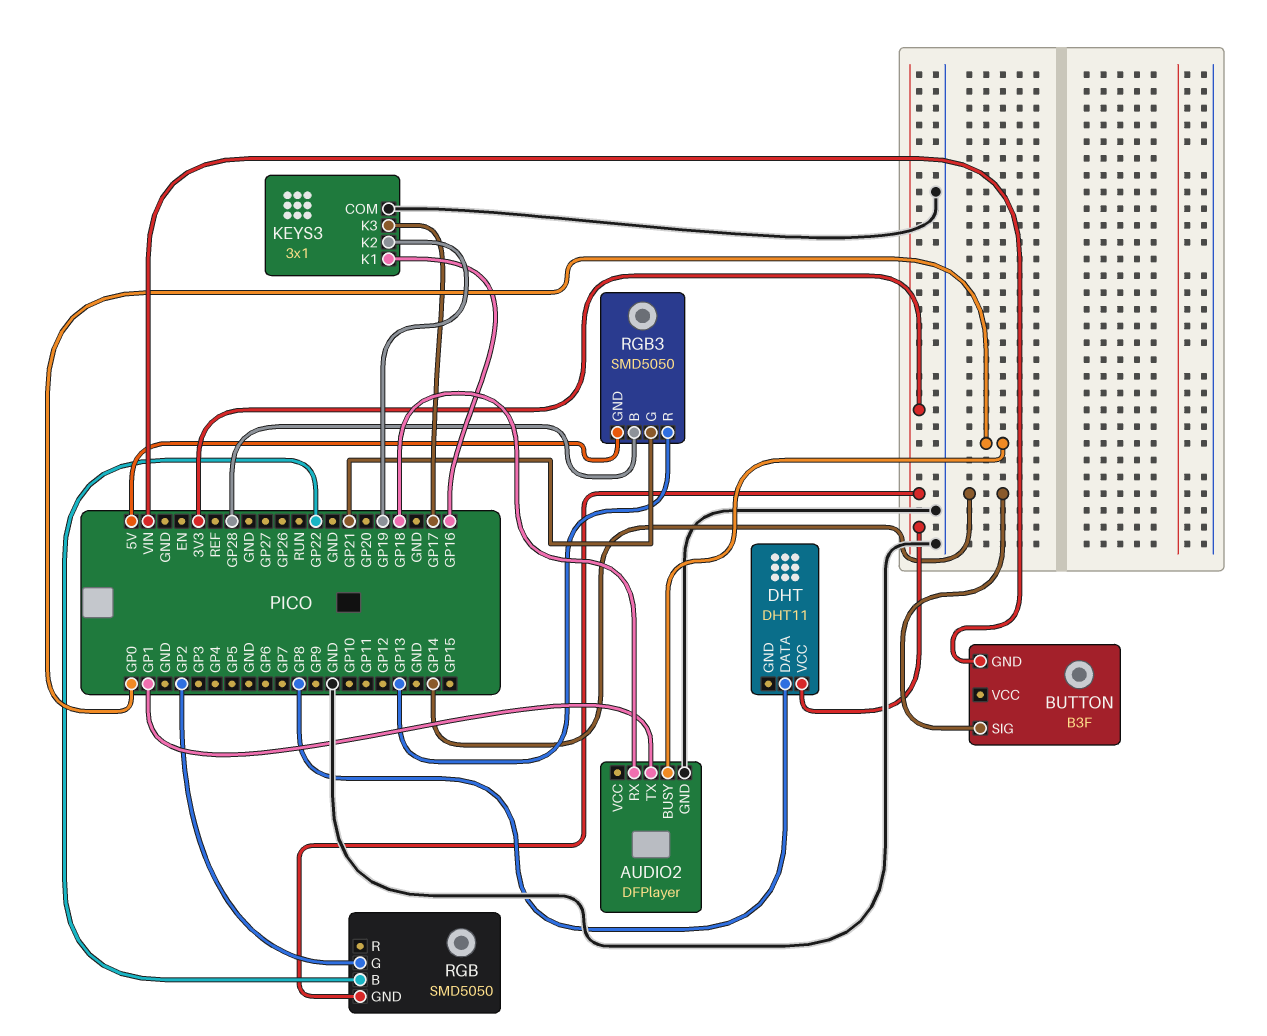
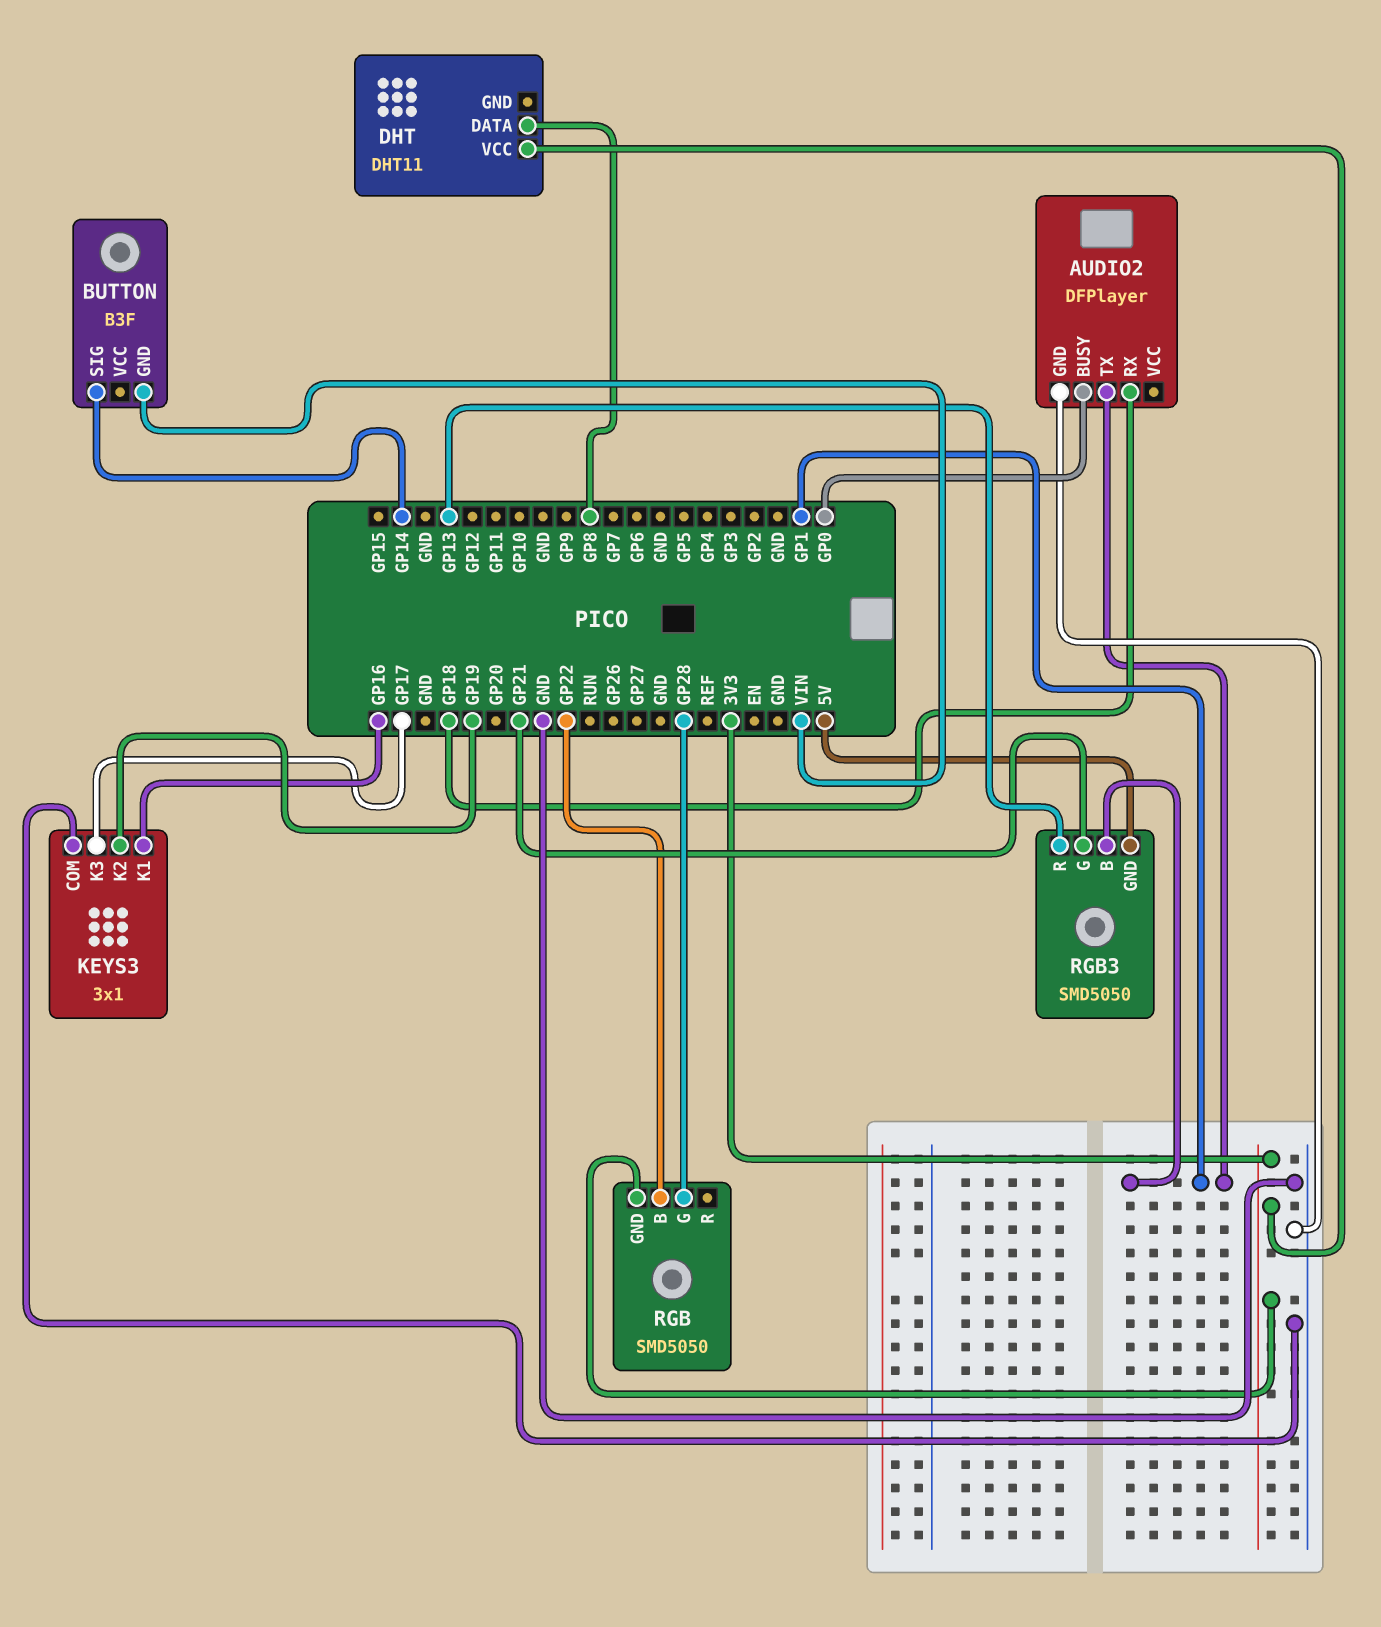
RGB pin G: GP2 -> GP28
RGB3 pin B: GP28 -> GP1

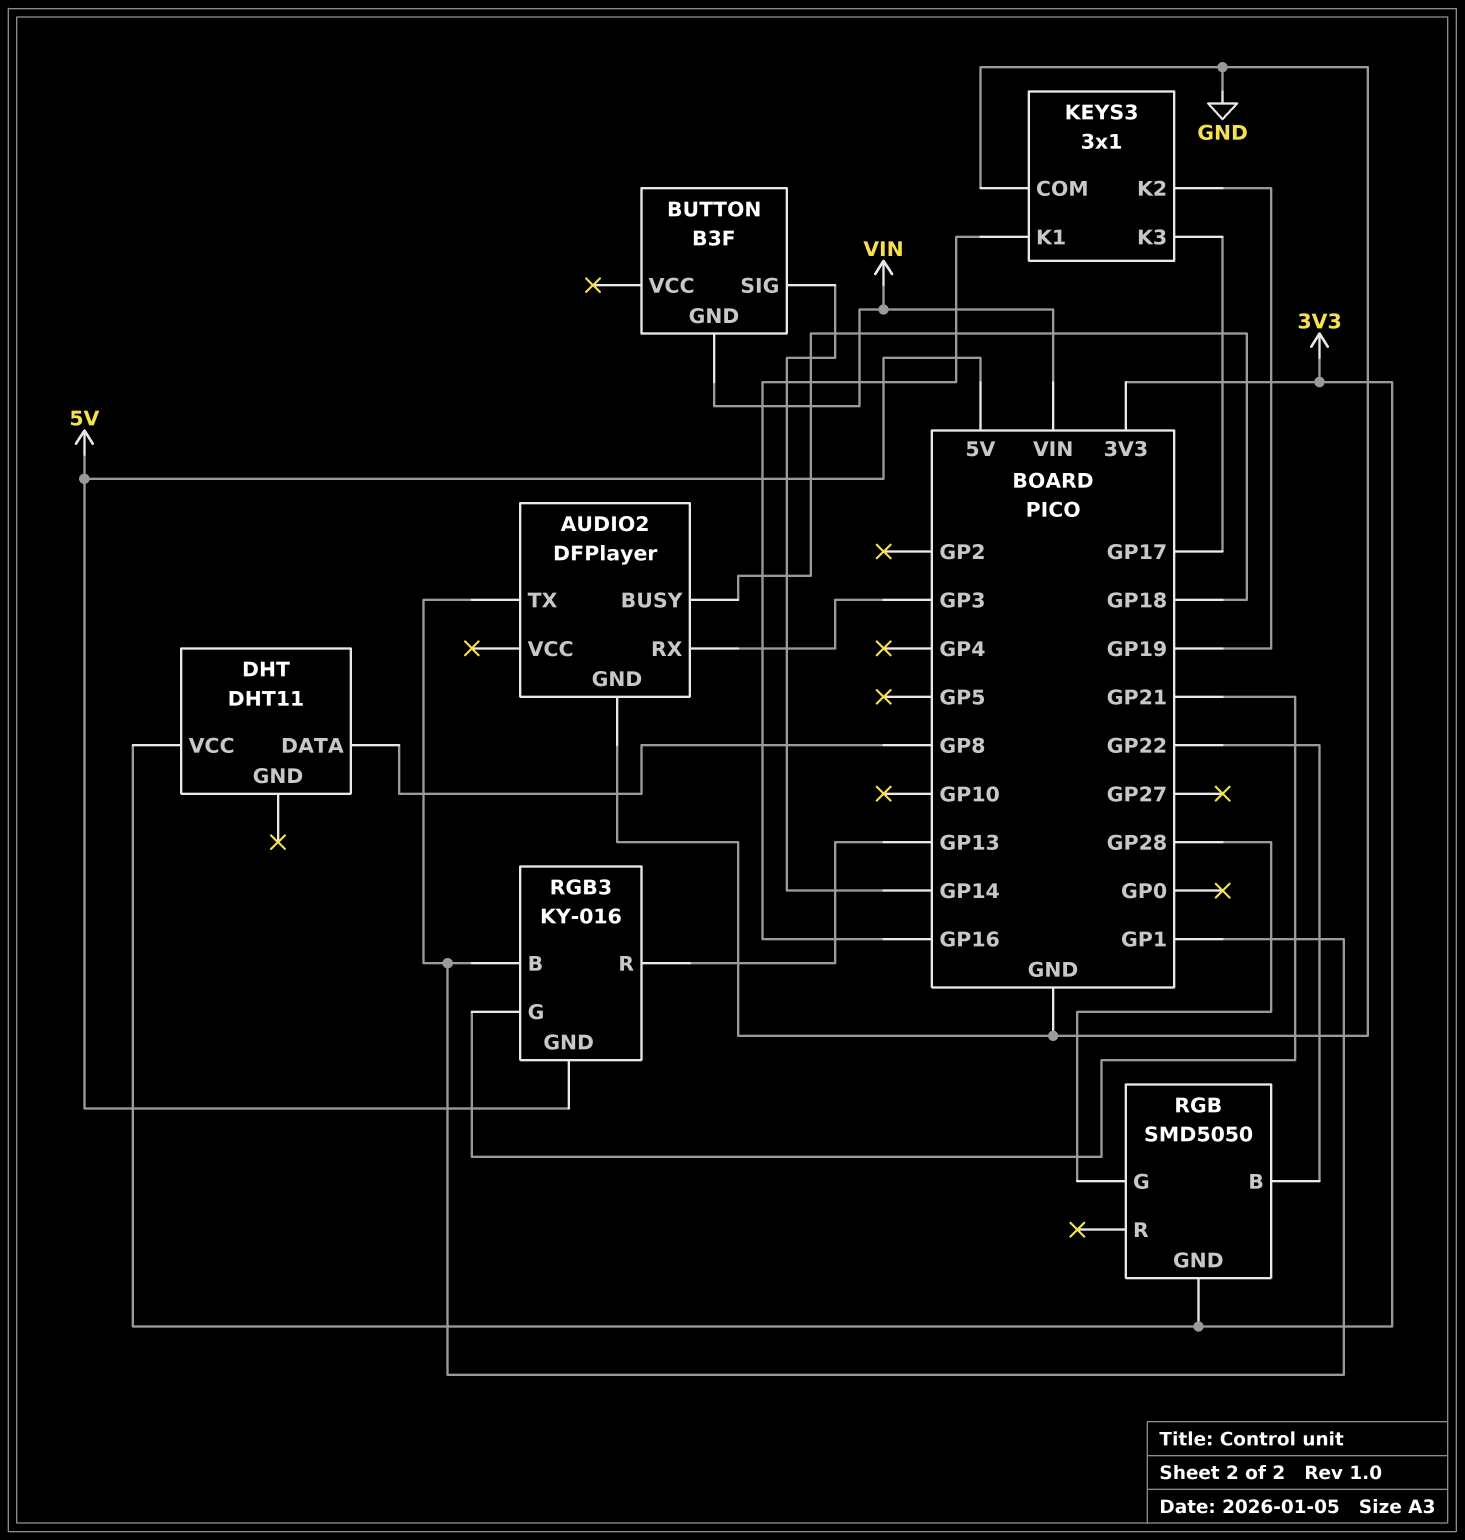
AUDIO2 pin BUSY: GP0 -> GP18
AUDIO2 pin RX: GP18 -> GP3
RGB3: SMD5050 -> KY-016

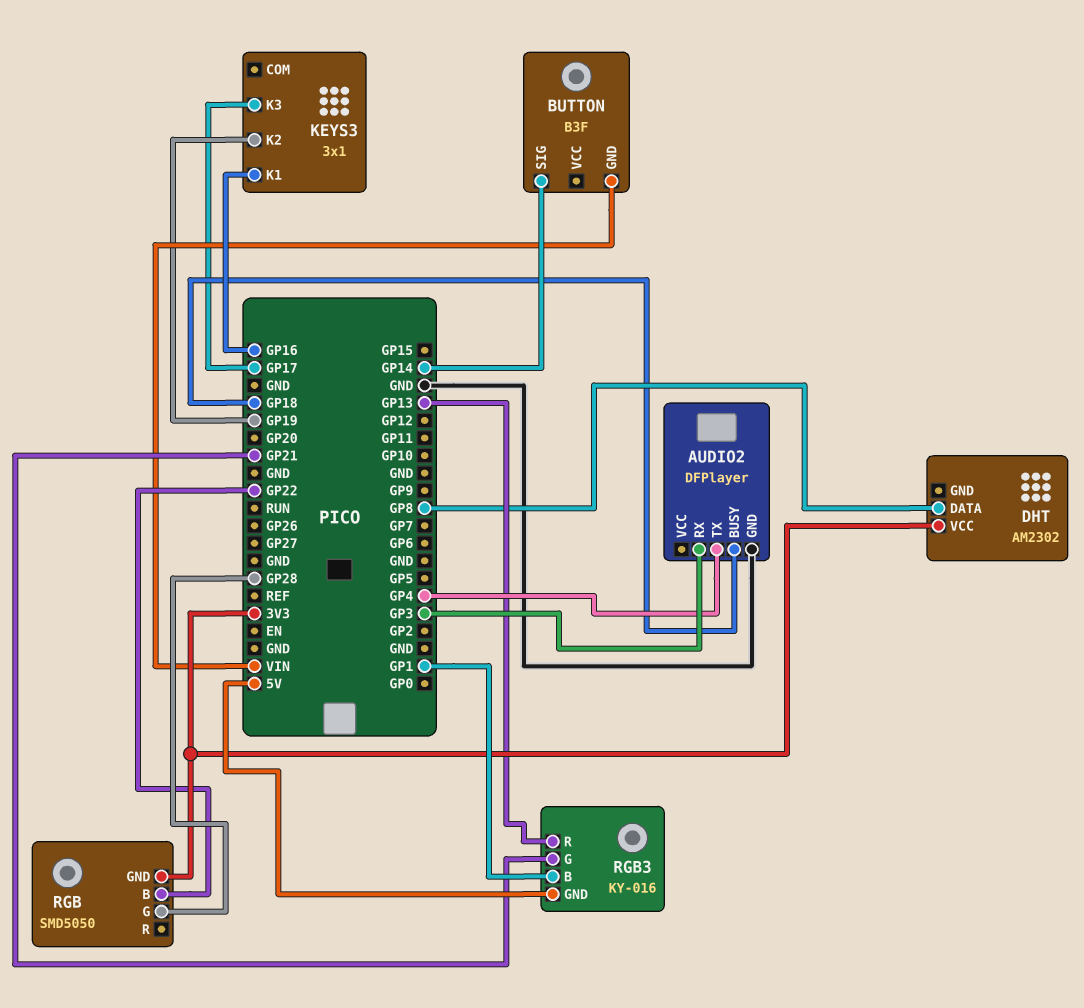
AUDIO2 pin TX: GP1 -> GP4
DHT: DHT11 -> AM2302
KEYS3 pin COM: GND -> none

